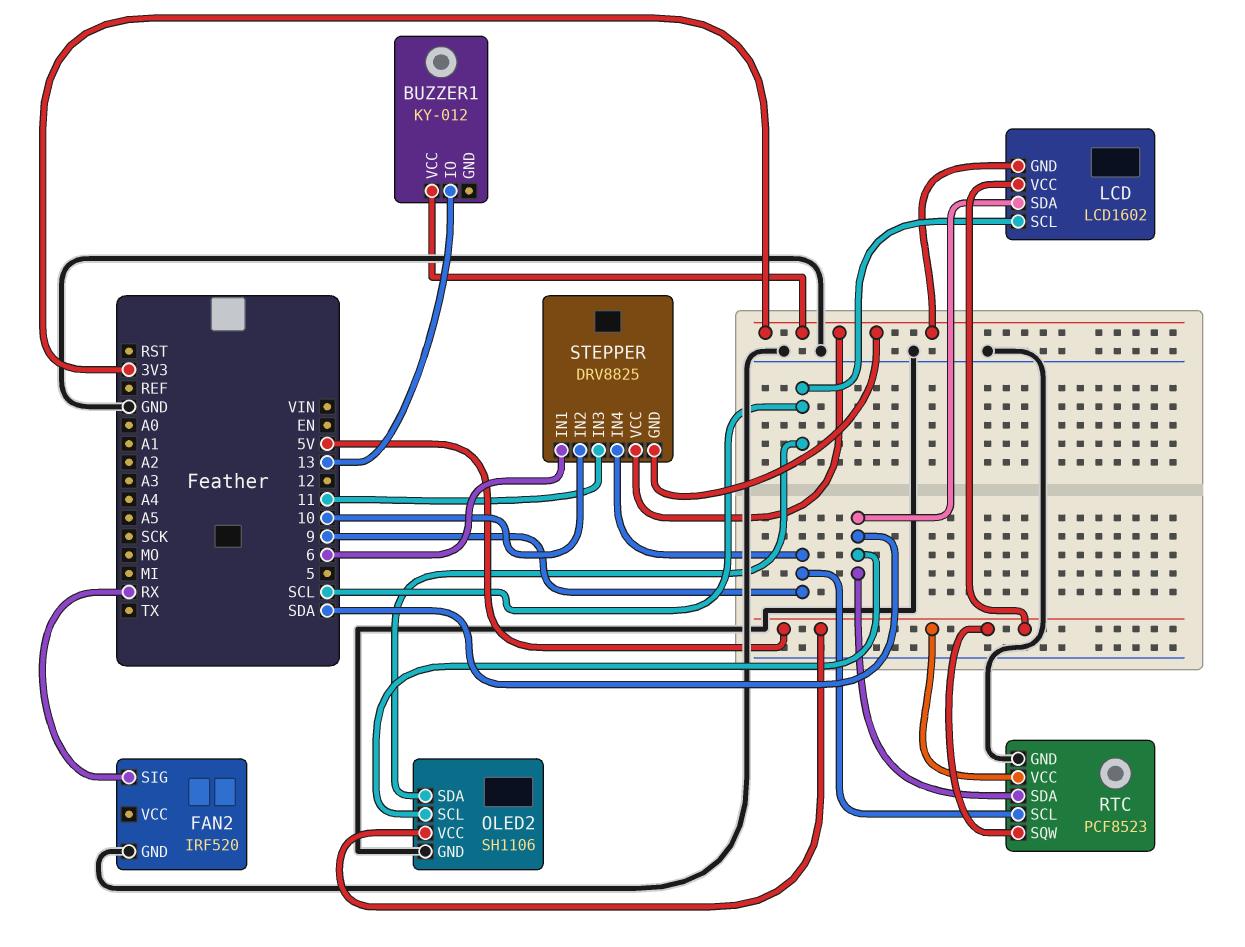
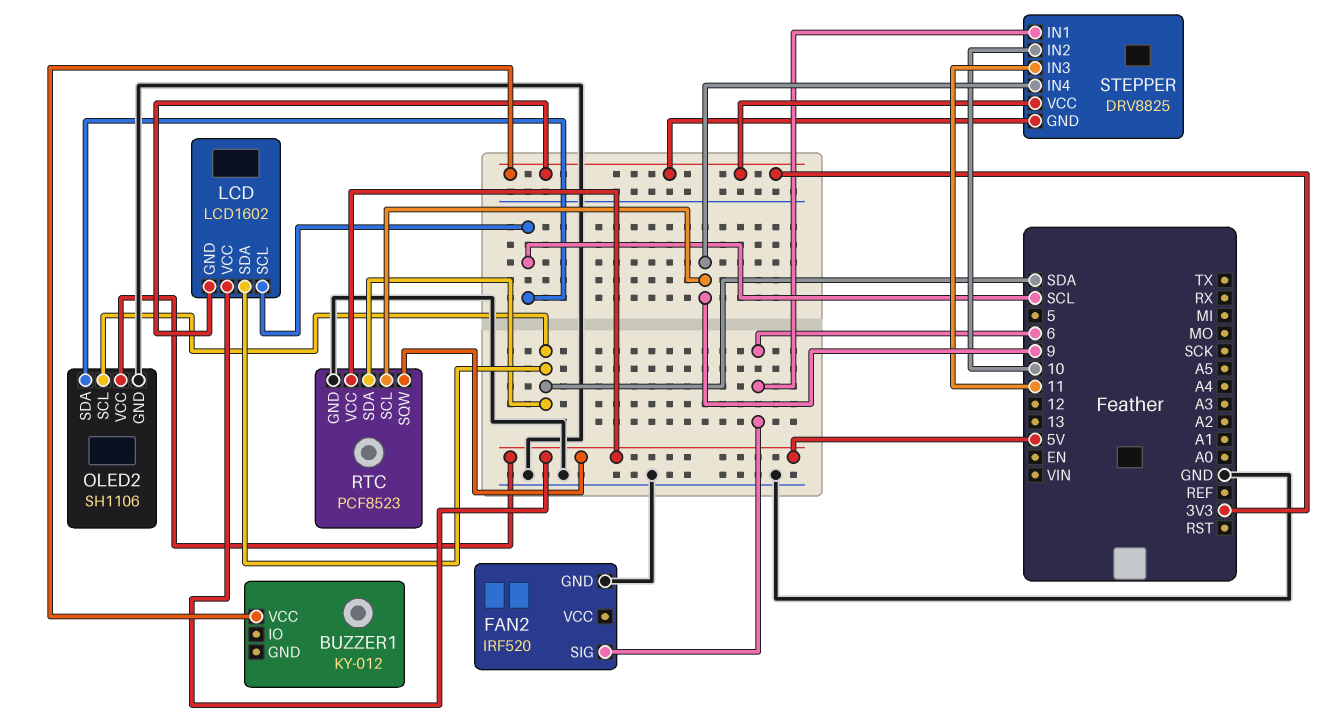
BUZZER1 pin IO: 13 -> none
FAN2 pin SIG: RX -> 6

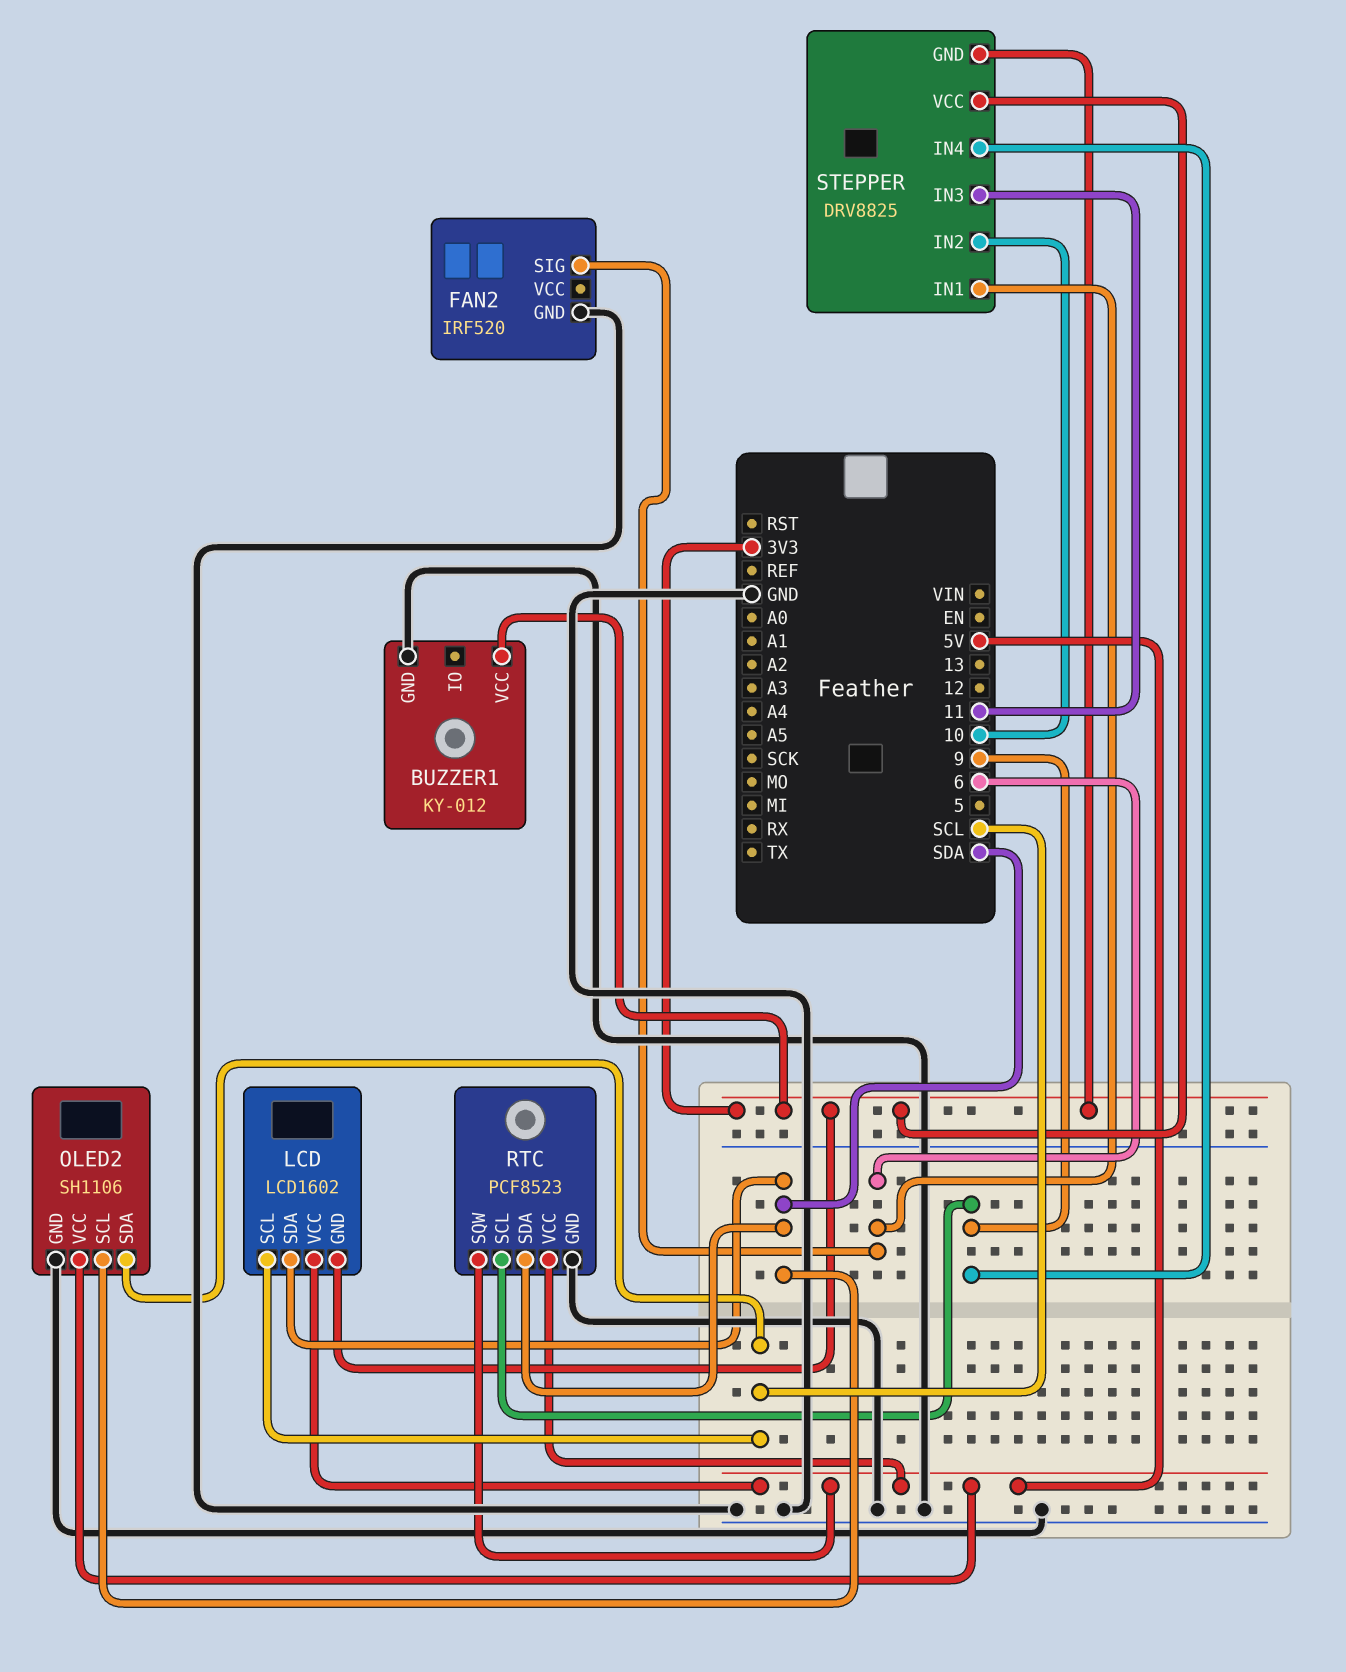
BUZZER1 pin GND: none -> GND

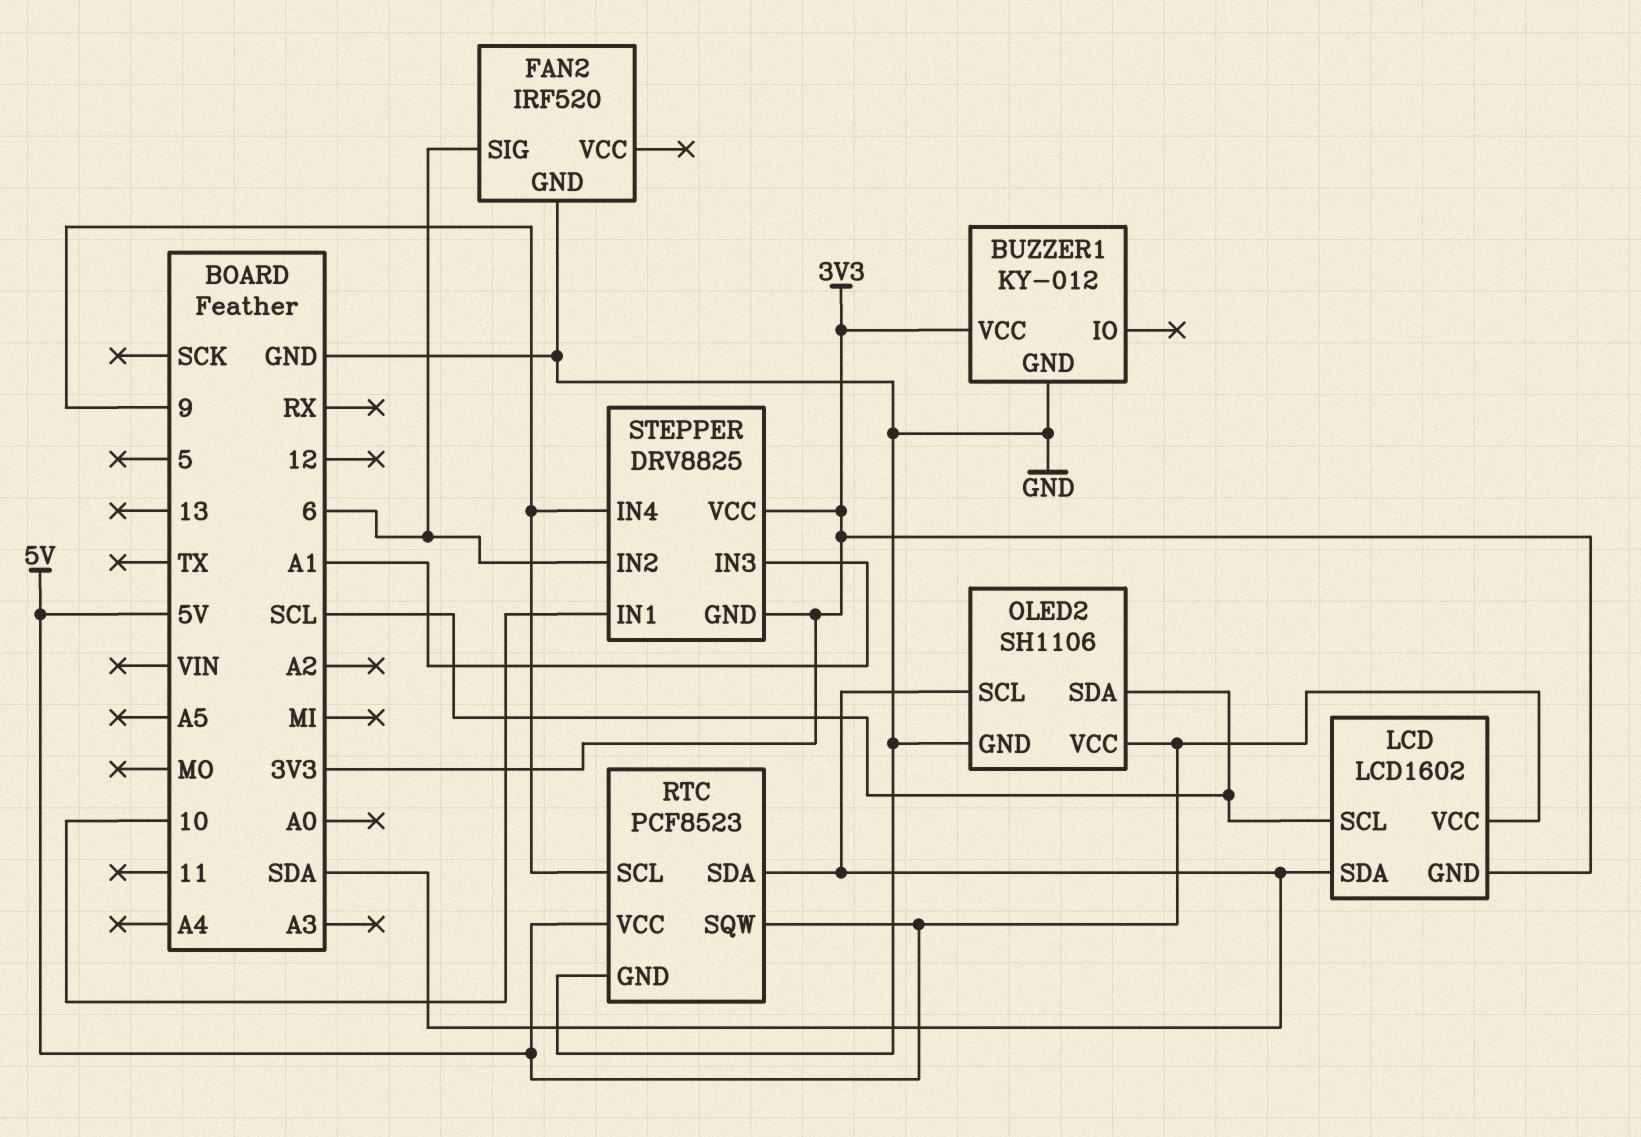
STEPPER pin IN1: 6 -> 10
STEPPER pin IN2: 10 -> 6
STEPPER pin IN3: 11 -> A1

